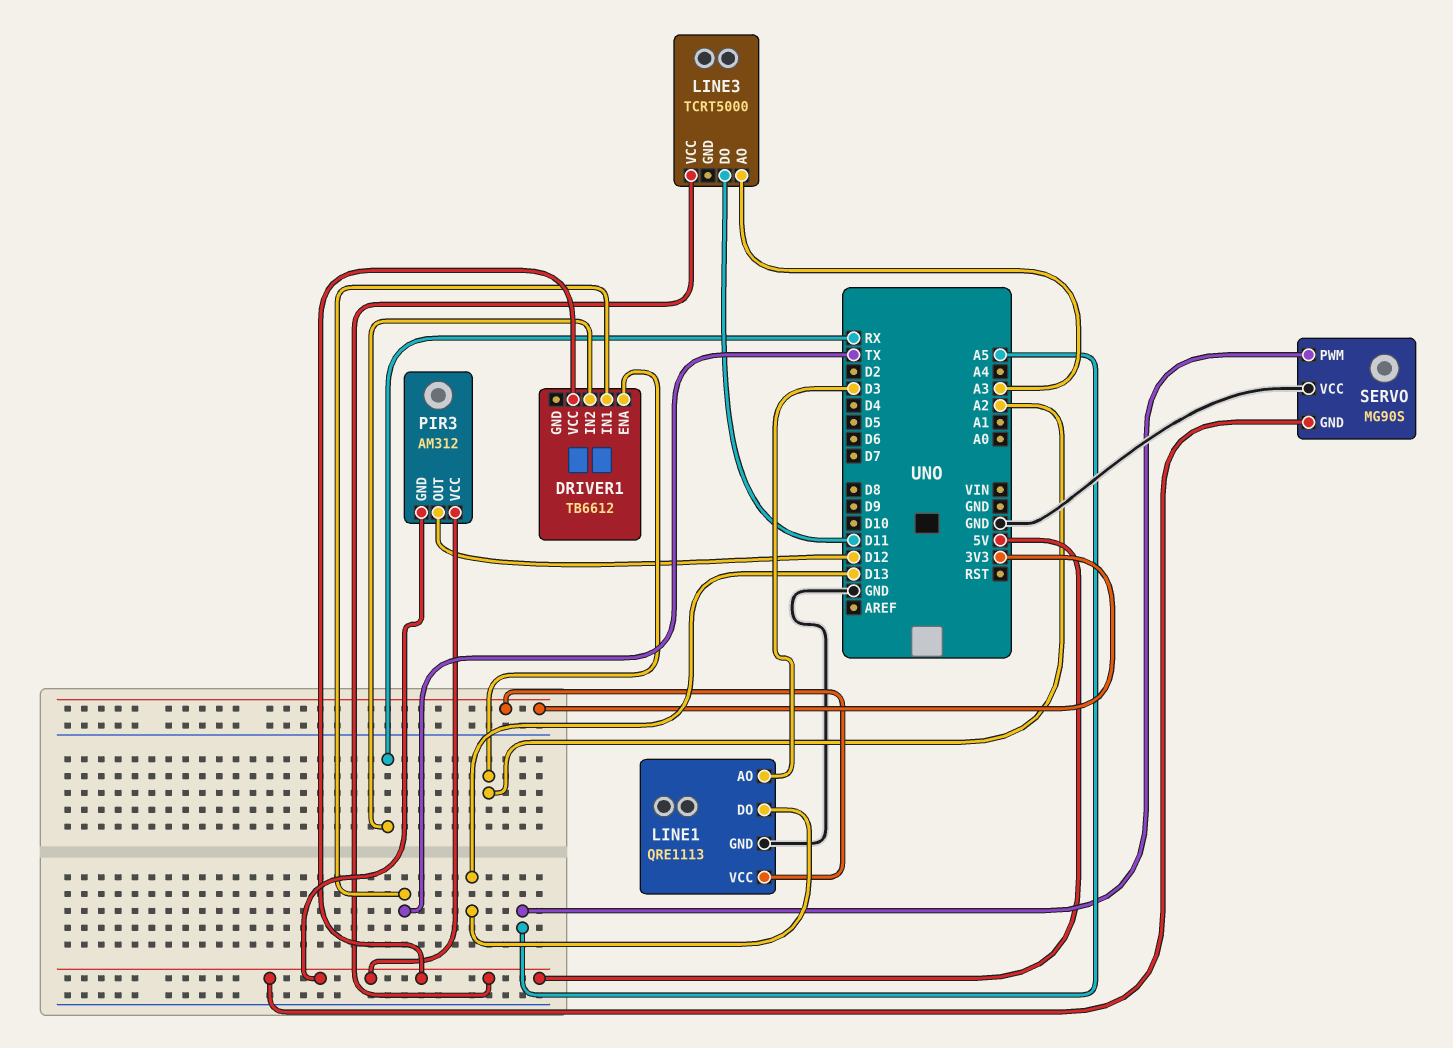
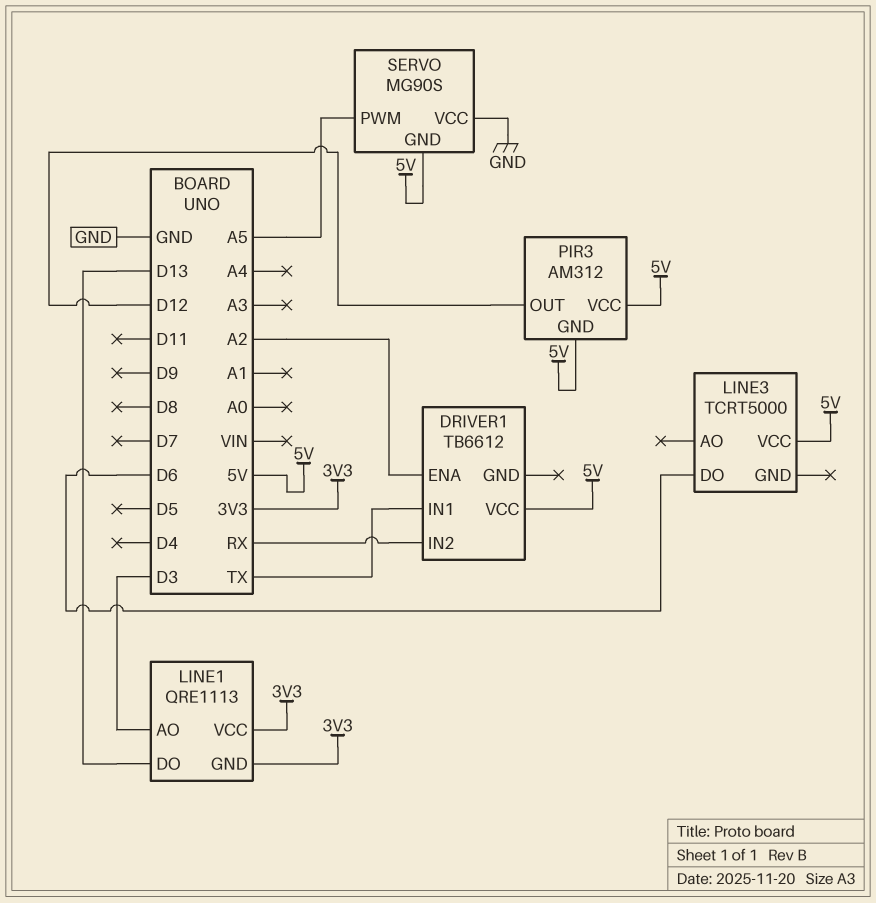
LINE1 pin GND: GND -> 3V3
LINE3 pin AO: A3 -> none
LINE3 pin DO: D11 -> D6

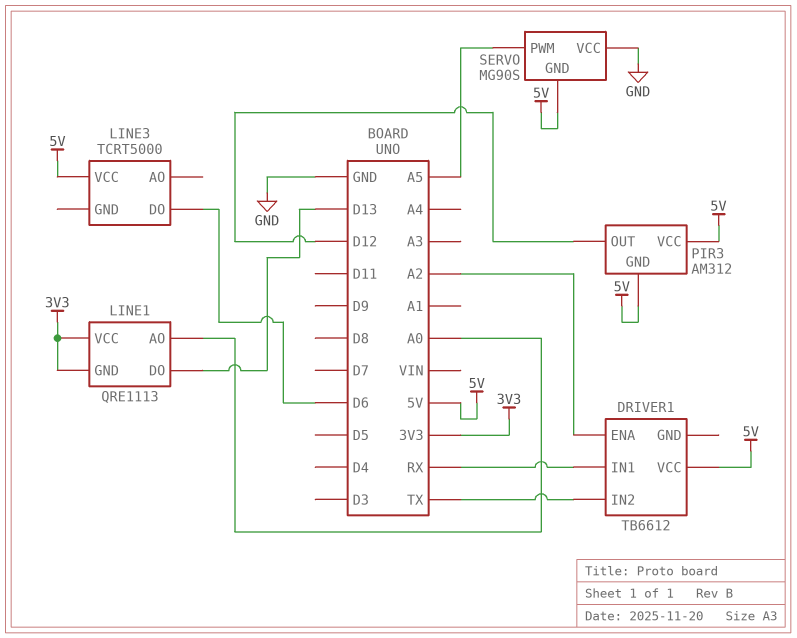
DRIVER1 pin IN1: TX -> RX
DRIVER1 pin IN2: RX -> TX
LINE1 pin AO: D3 -> A0

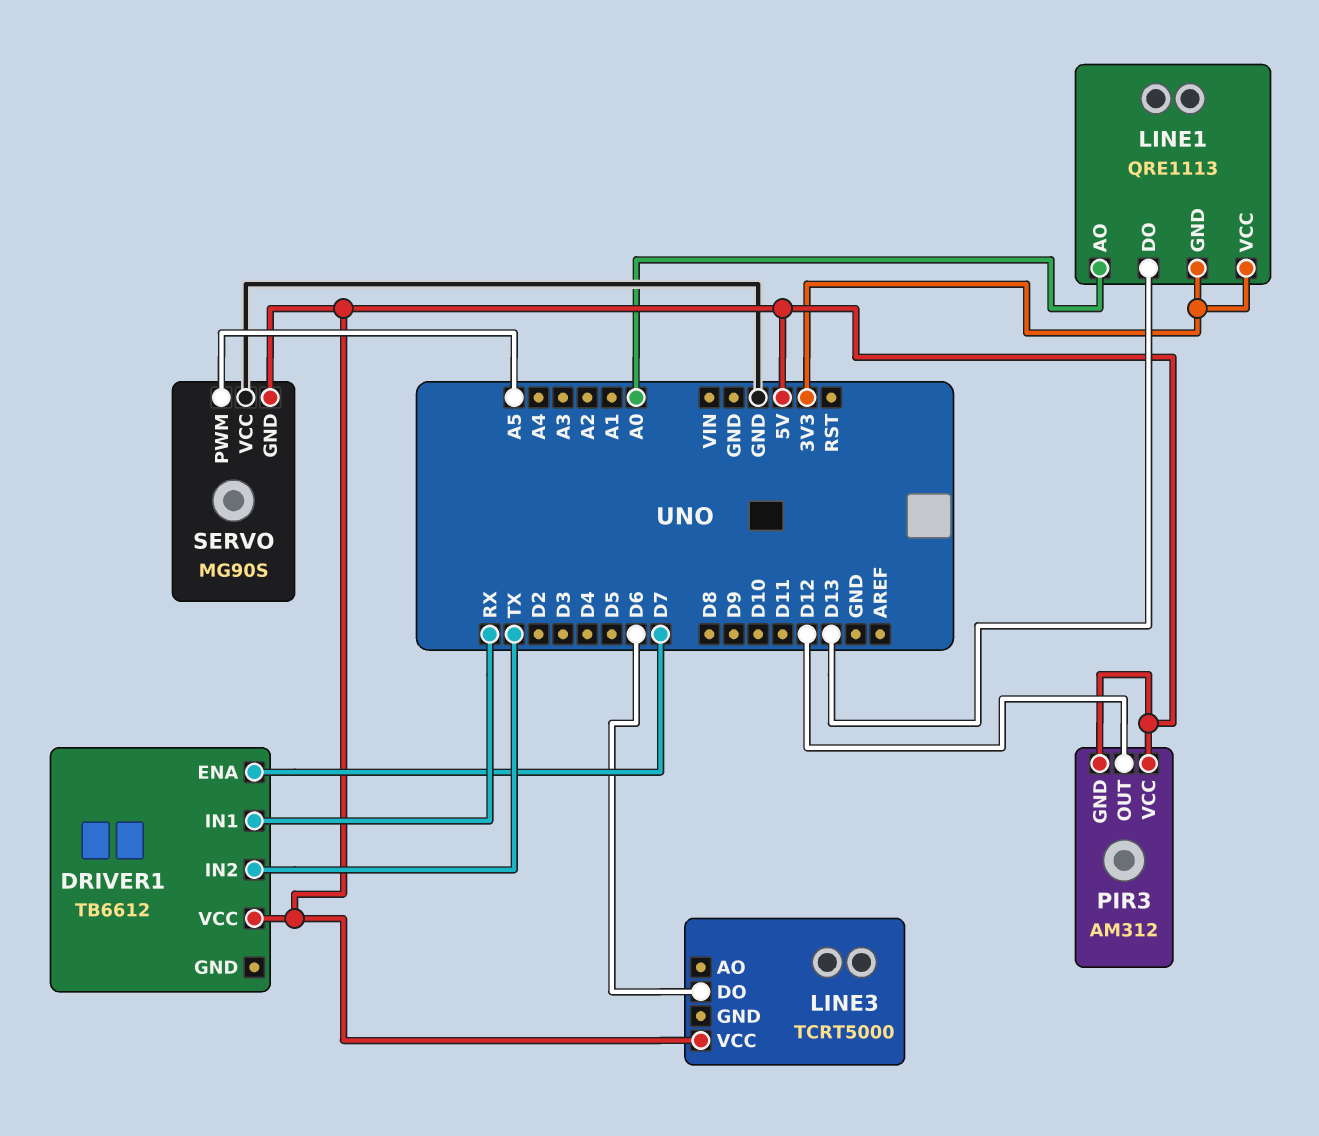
DRIVER1 pin ENA: A2 -> D7

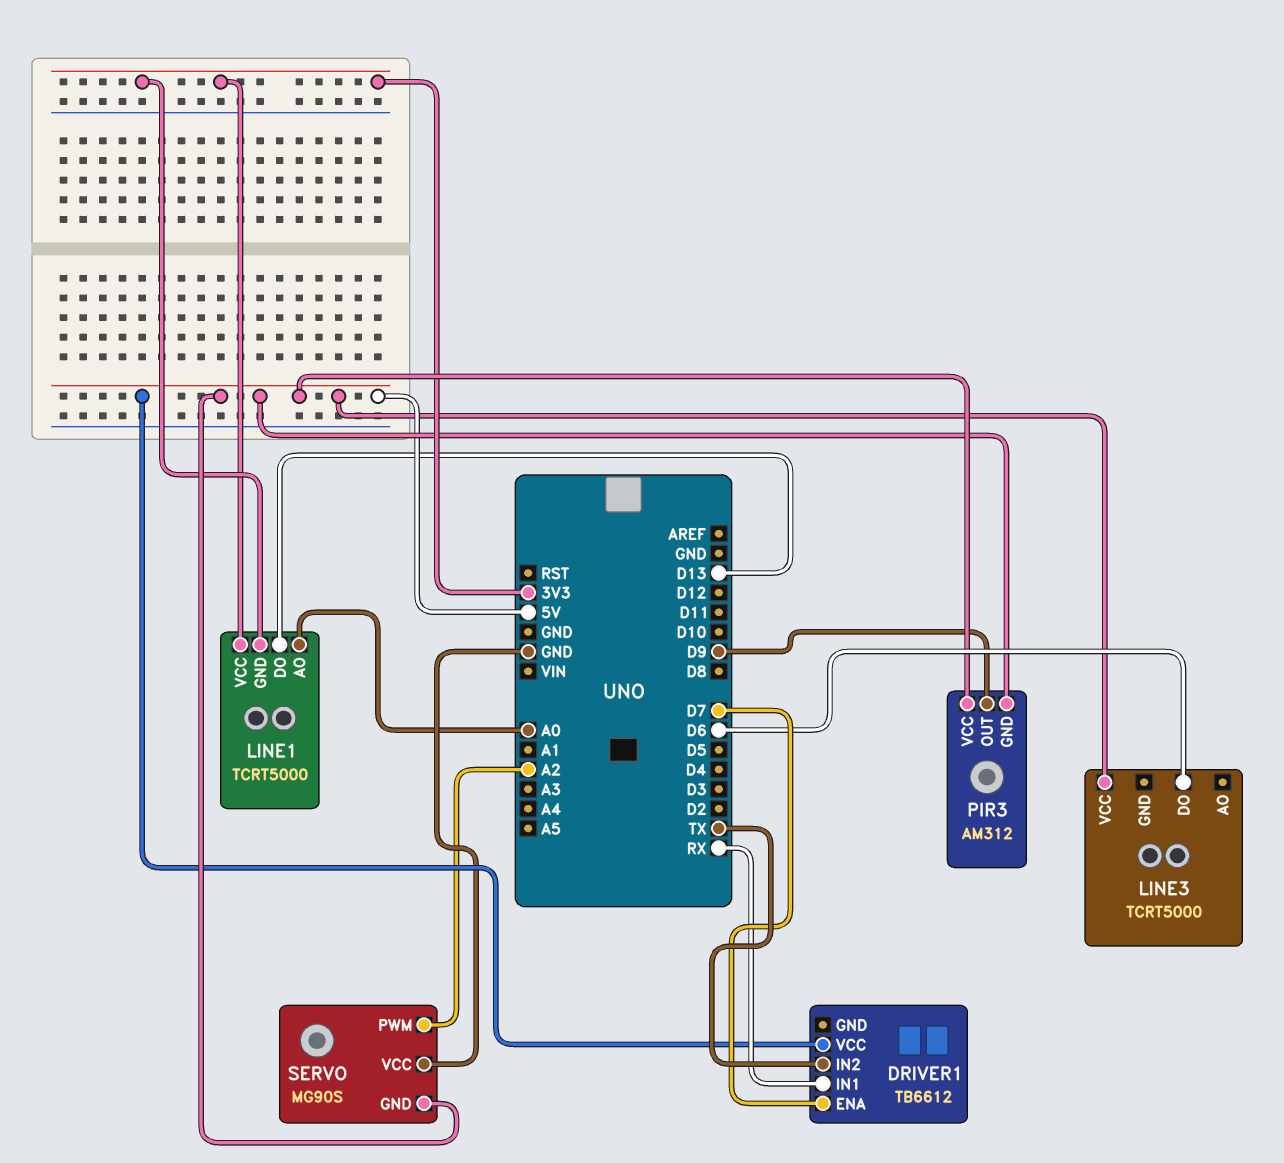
LINE1: QRE1113 -> TCRT5000
PIR3 pin OUT: D12 -> D9
SERVO pin PWM: A5 -> A2

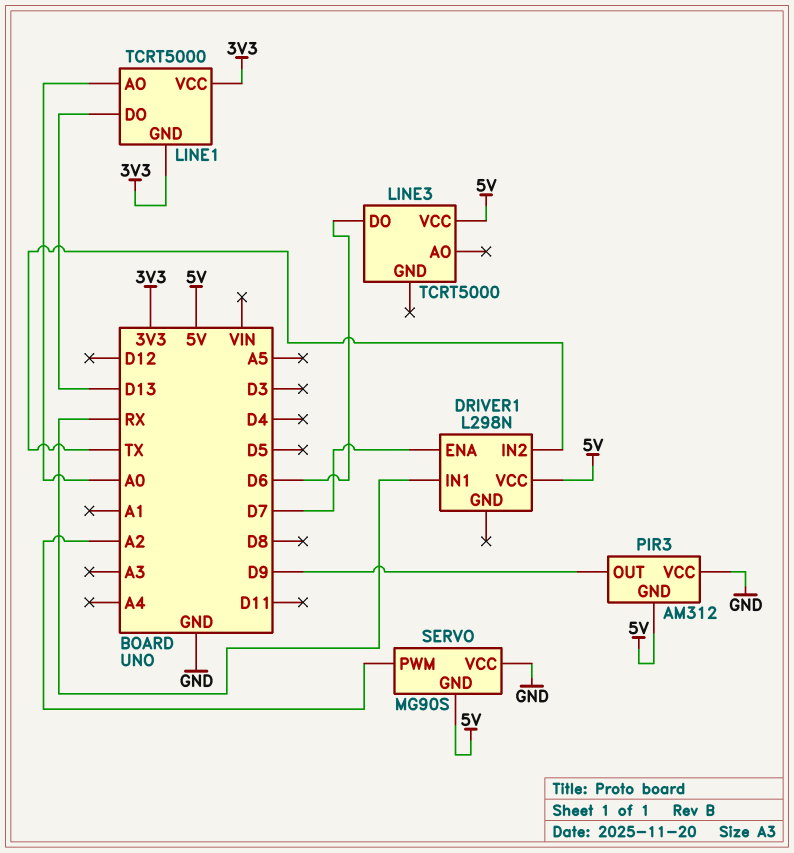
DRIVER1: TB6612 -> L298N
PIR3 pin VCC: 5V -> GND

